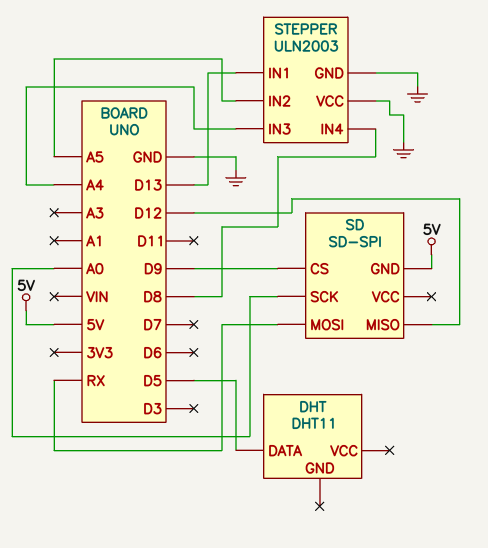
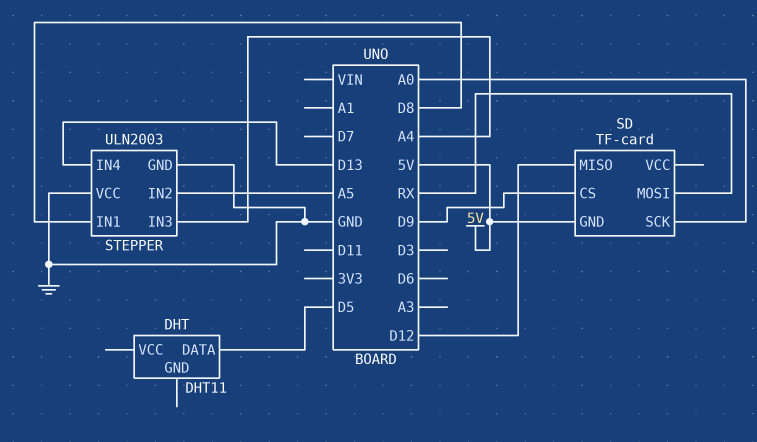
SD: SD-SPI -> TF-card
STEPPER pin IN1: D13 -> D8
STEPPER pin IN4: D8 -> D13

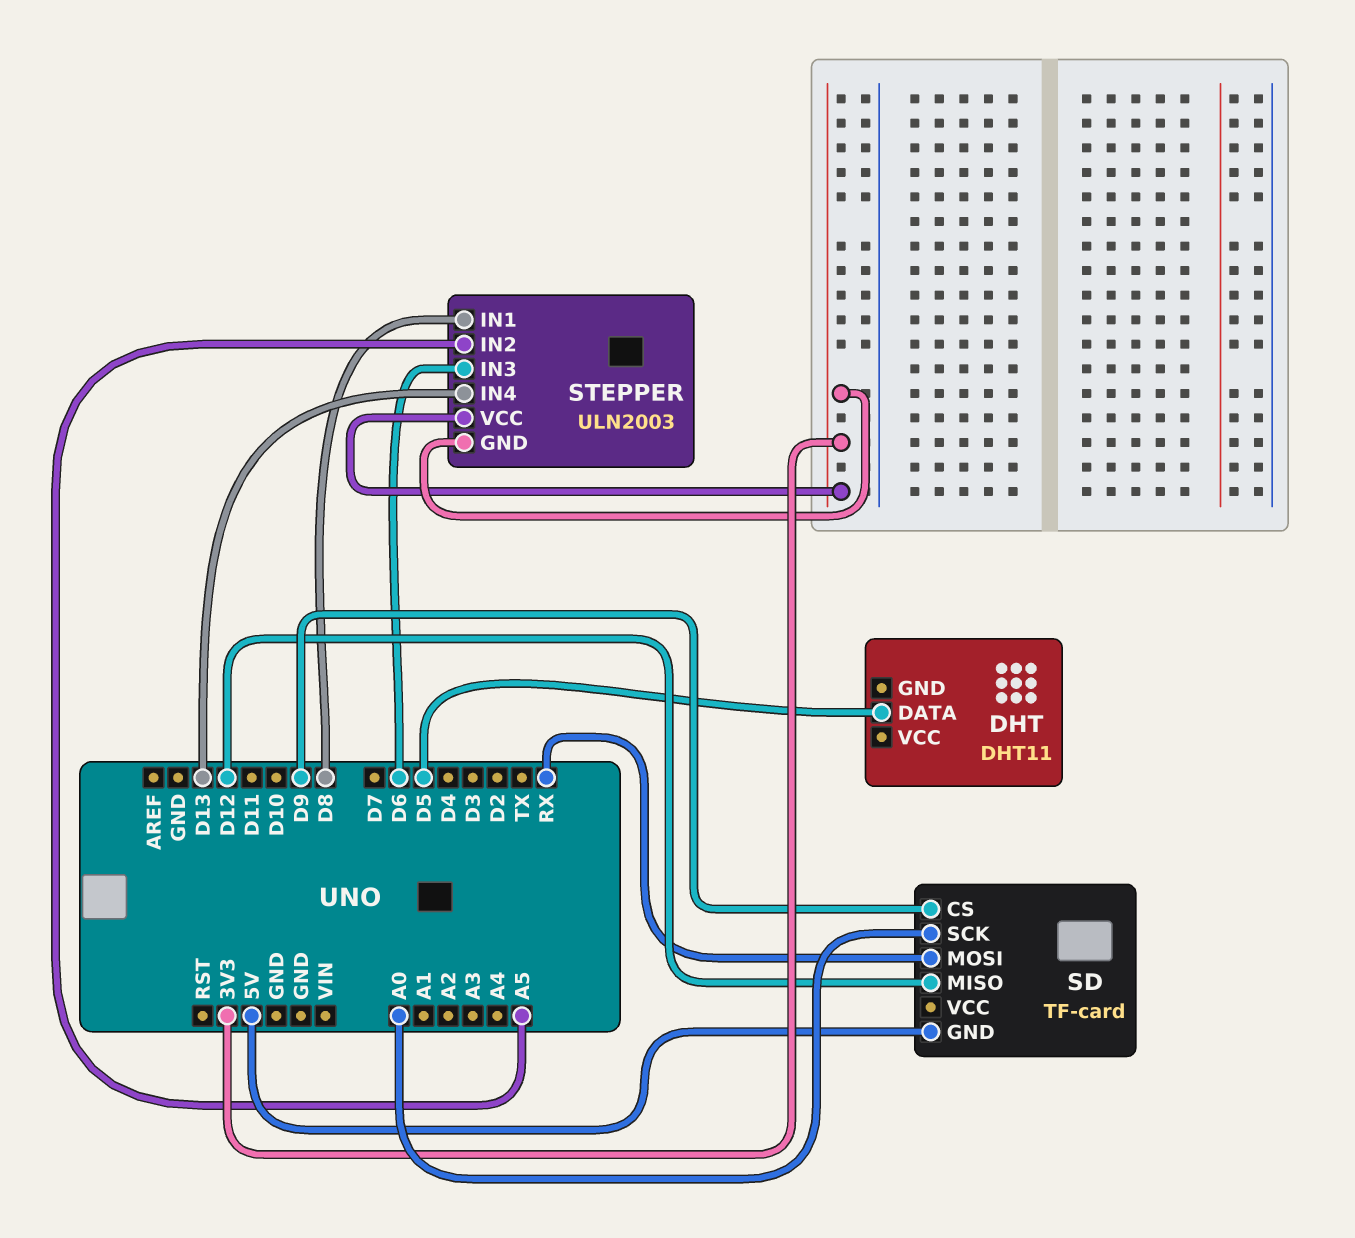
STEPPER pin GND: GND -> 3V3
STEPPER pin IN3: A4 -> D6
STEPPER pin VCC: GND -> 3V3

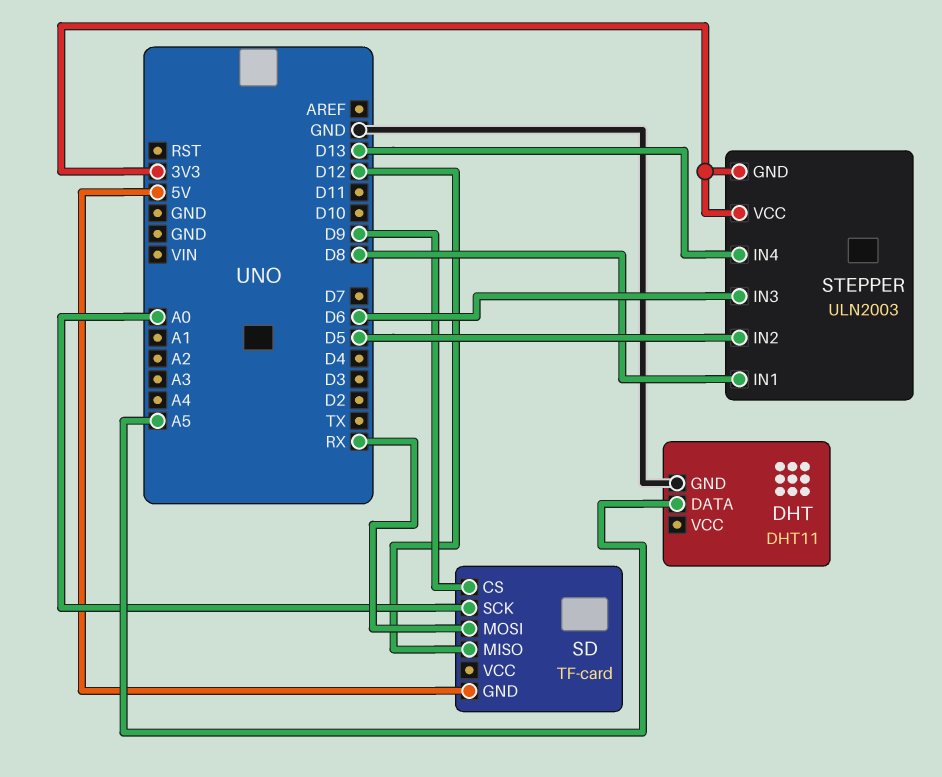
DHT pin DATA: D5 -> A5
DHT pin GND: none -> GND
STEPPER pin IN2: A5 -> D5

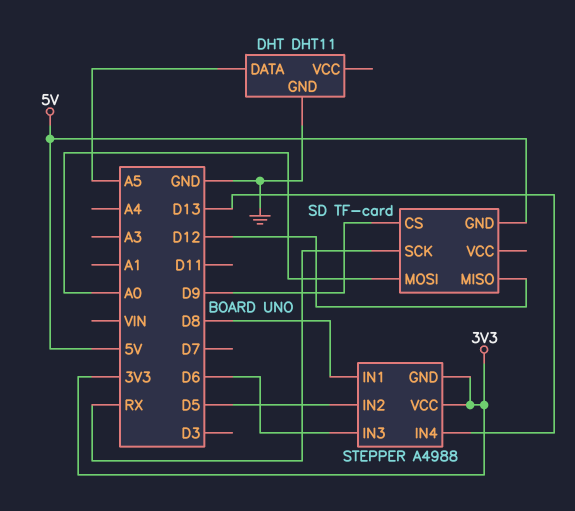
SD pin MOSI: RX -> A0
SD pin SCK: A0 -> RX
STEPPER: ULN2003 -> A4988

